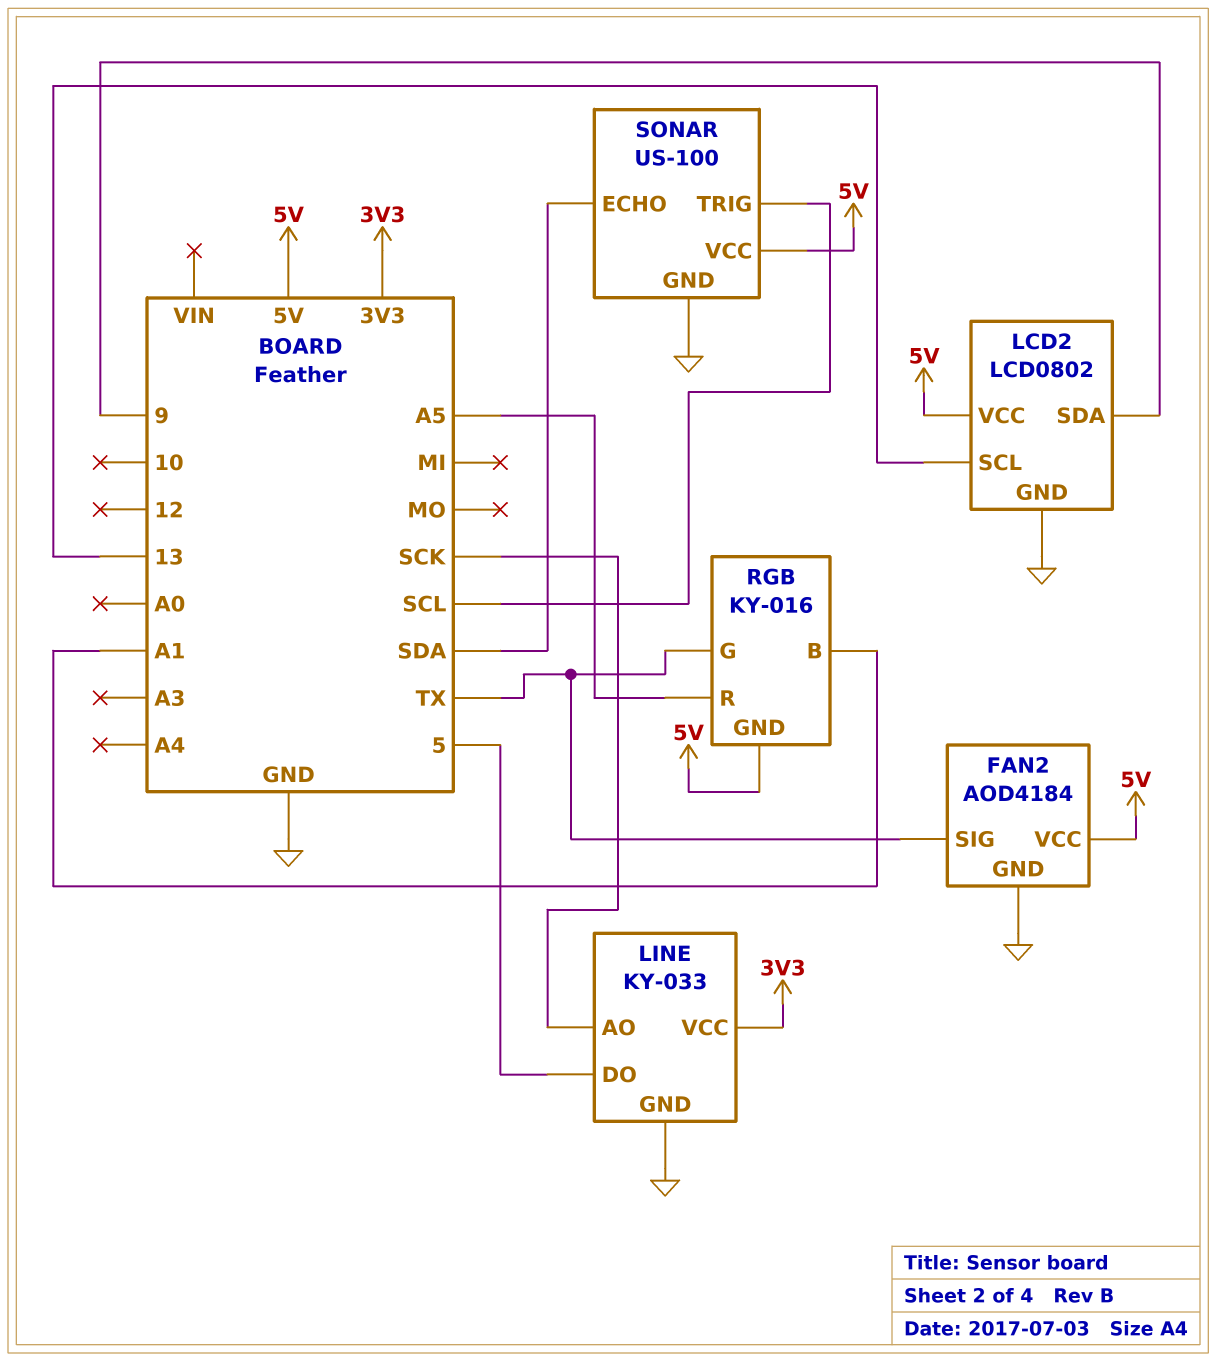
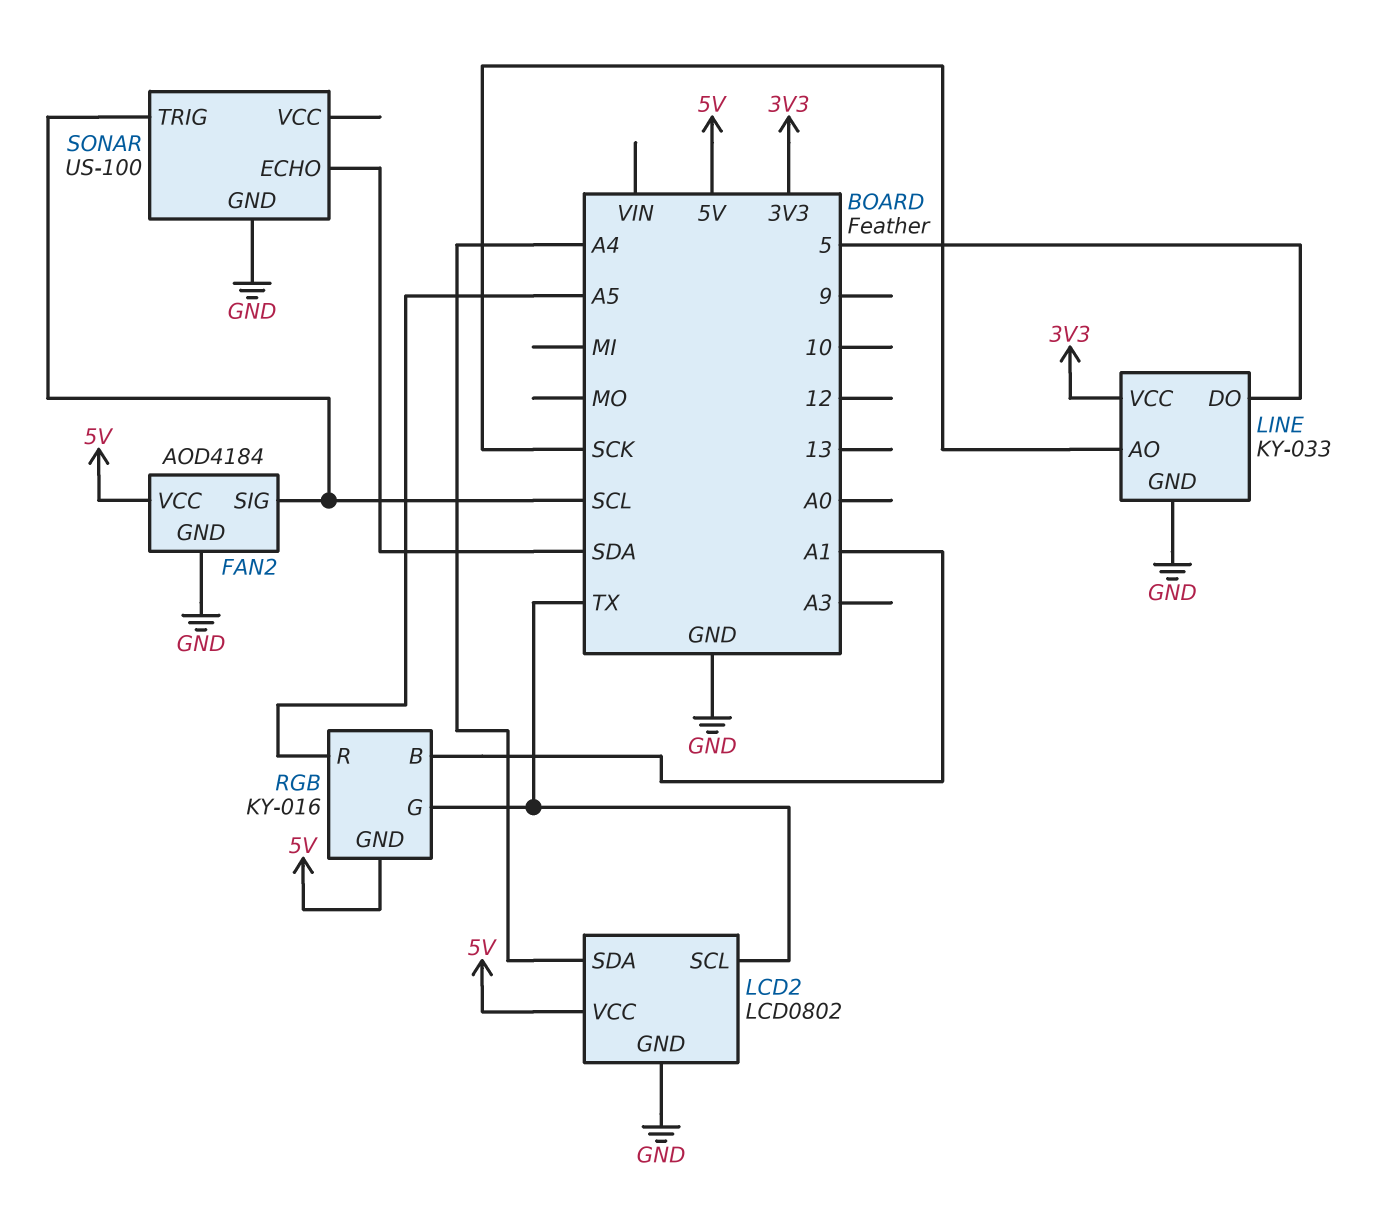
FAN2 pin SIG: TX -> SCL
LCD2 pin SCL: 13 -> TX
LCD2 pin SDA: 9 -> A4
SONAR pin VCC: 5V -> none

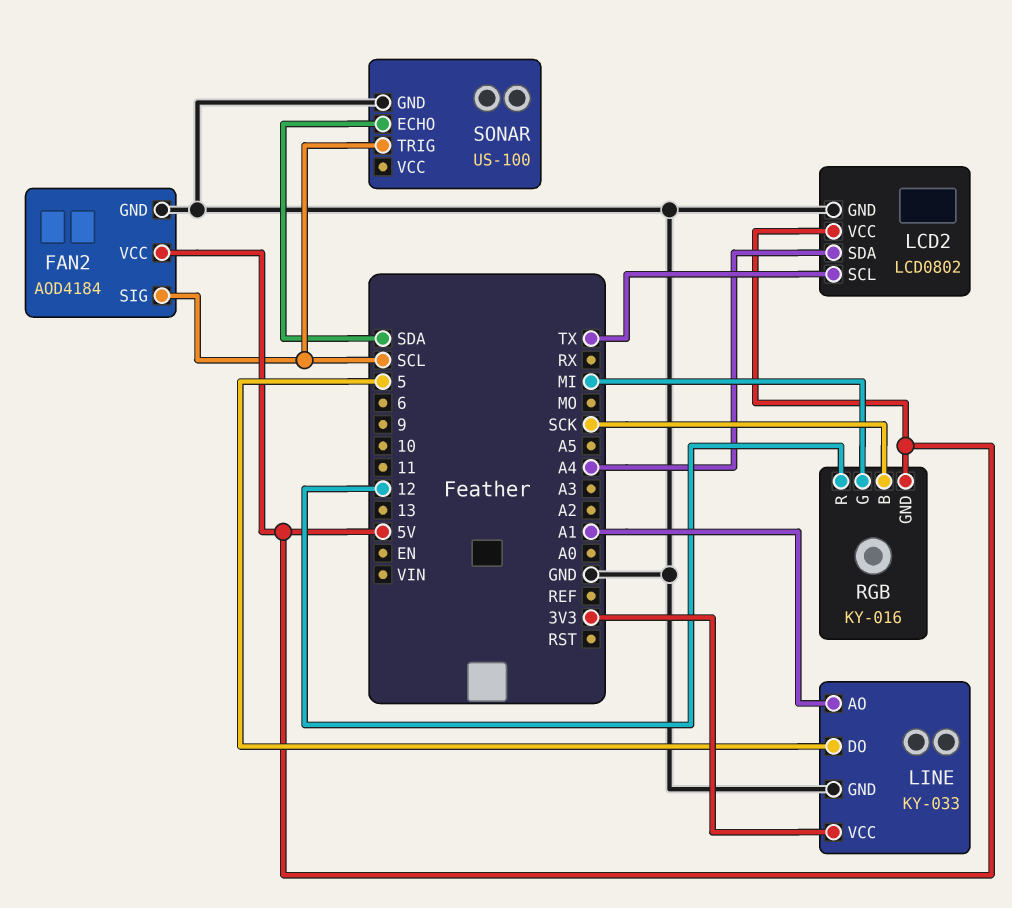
LINE pin AO: SCK -> A1
RGB pin B: A1 -> SCK
RGB pin G: TX -> MI
RGB pin R: A5 -> 12

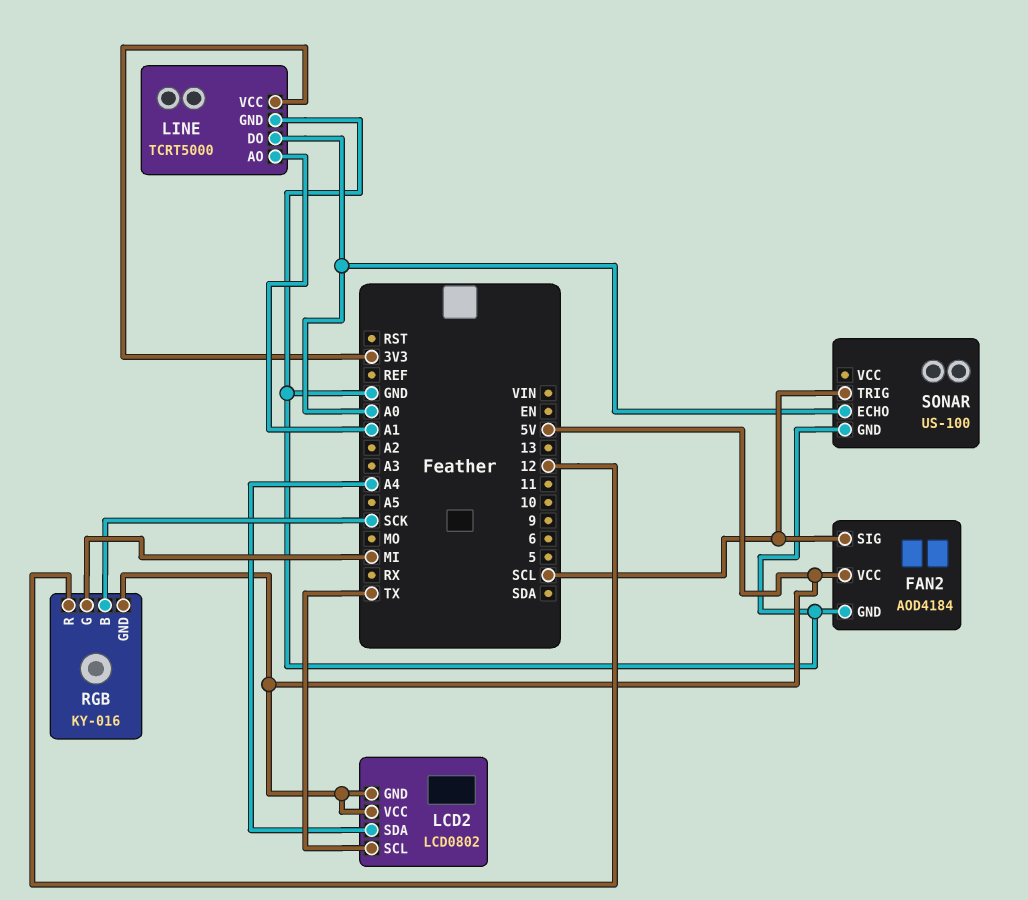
LCD2 pin GND: GND -> 5V
LINE: KY-033 -> TCRT5000
LINE pin DO: 5 -> A0
SONAR pin ECHO: SDA -> A0

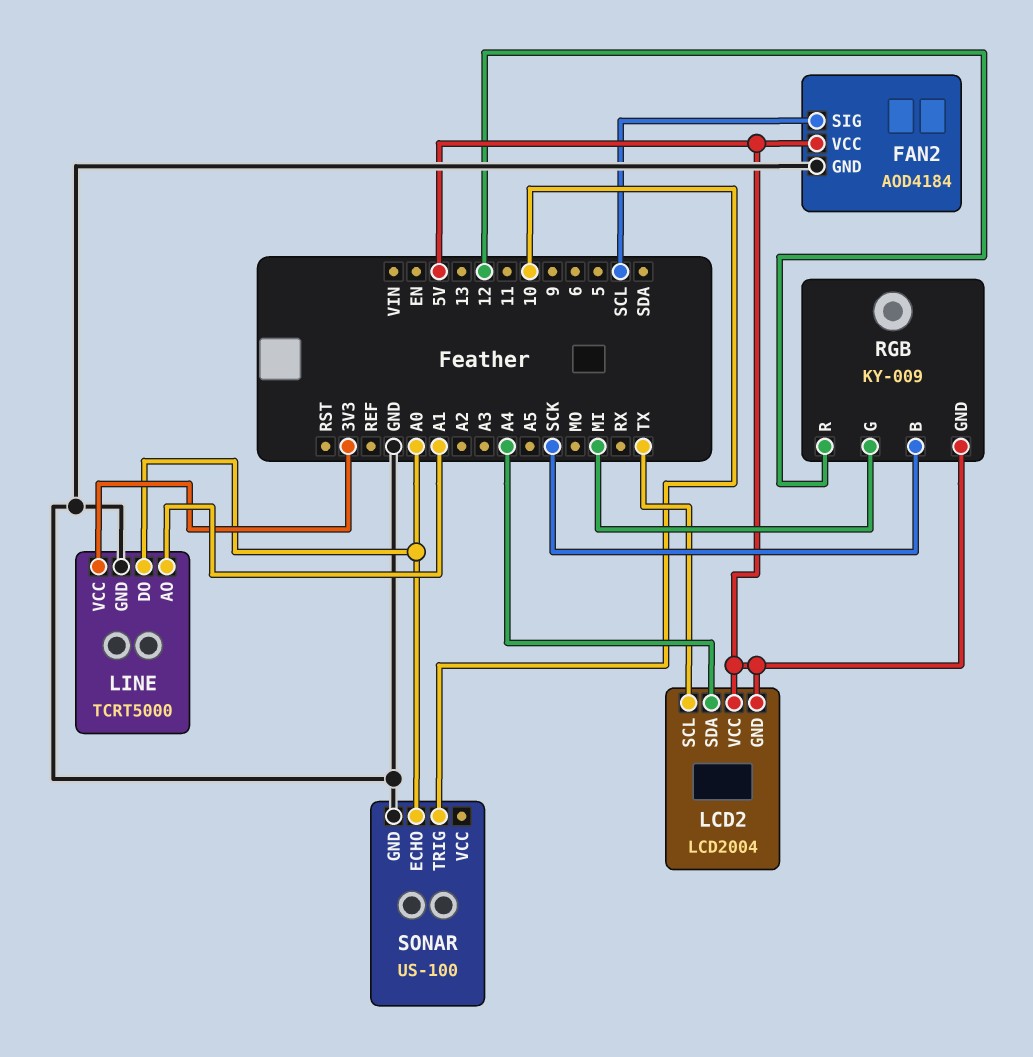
LCD2: LCD0802 -> LCD2004
RGB: KY-016 -> KY-009
SONAR pin TRIG: SCL -> 10

